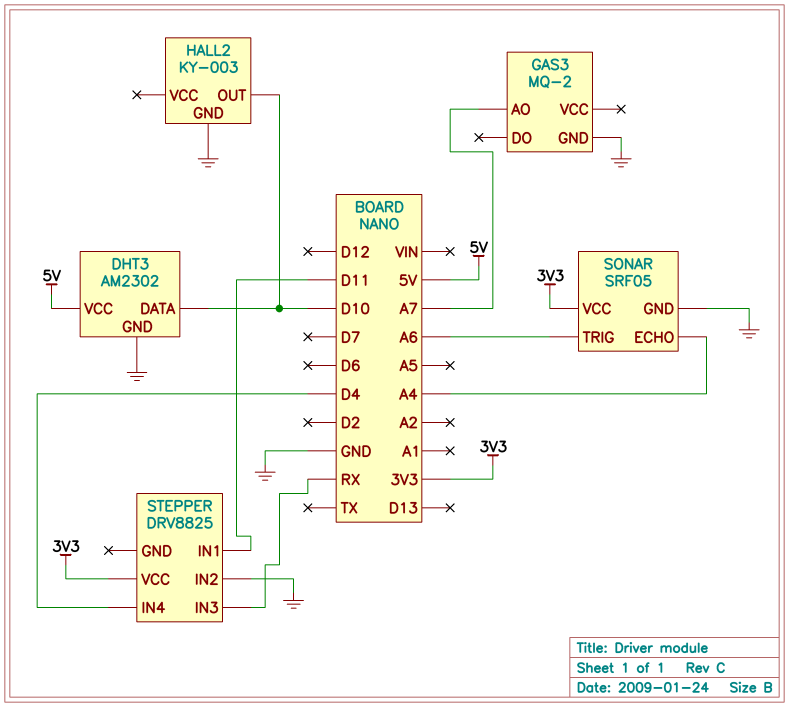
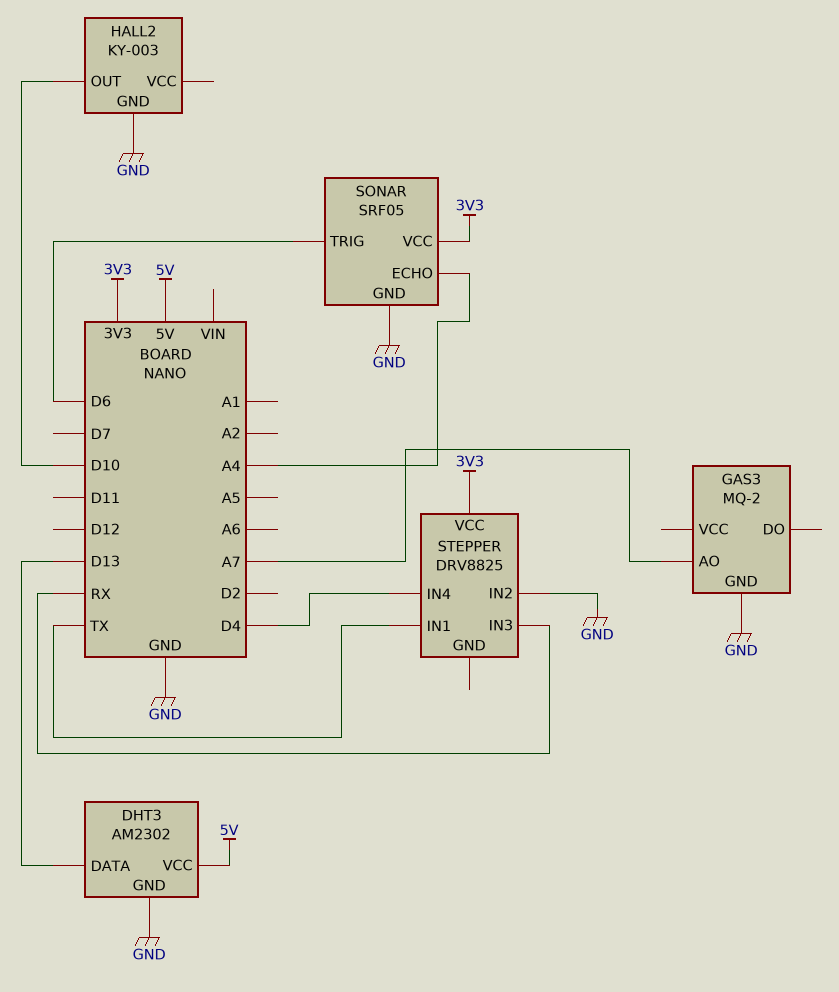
DHT3 pin DATA: D10 -> D13
SONAR pin TRIG: A6 -> D6
STEPPER pin IN1: D11 -> TX

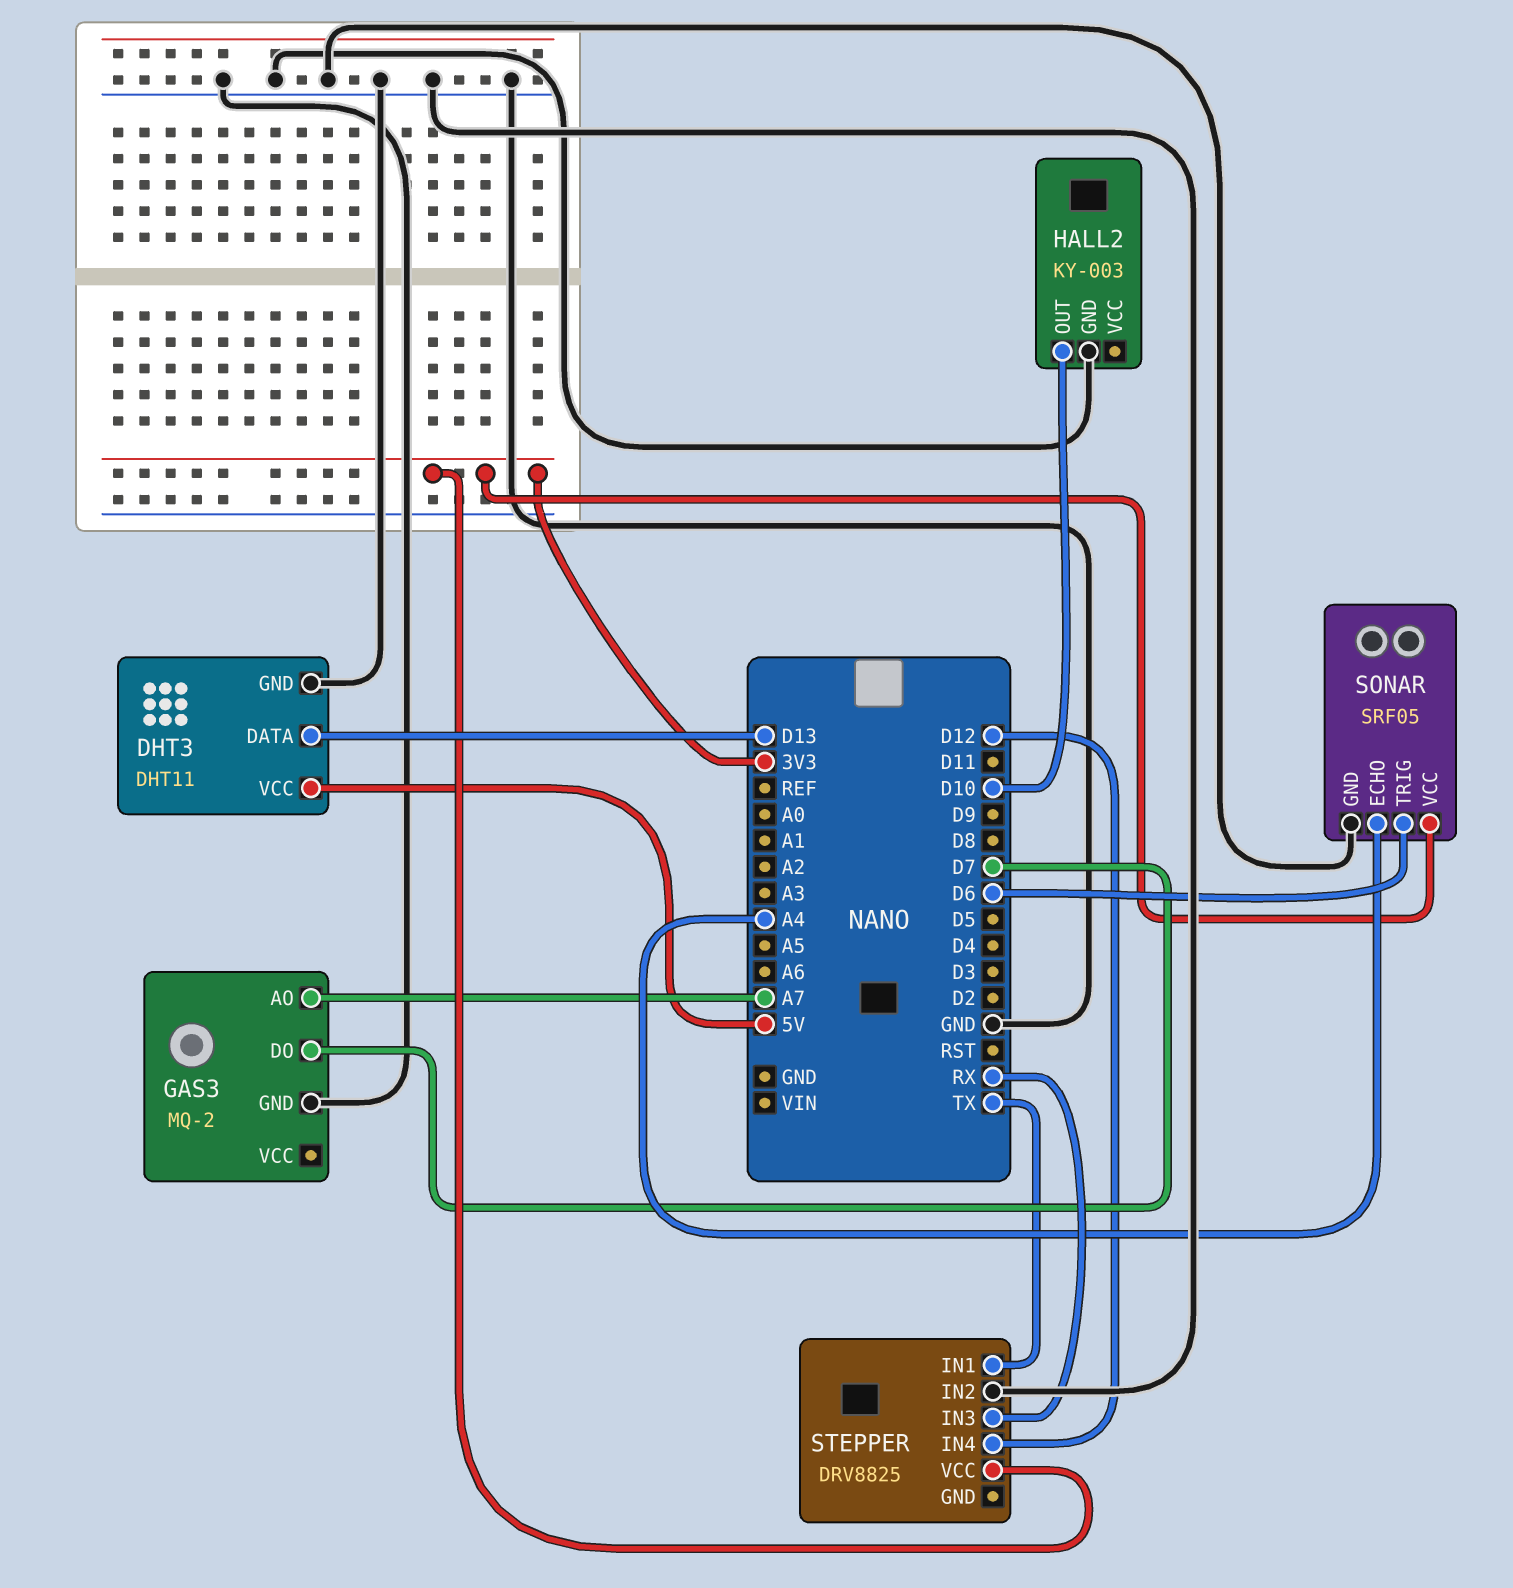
DHT3: AM2302 -> DHT11
GAS3 pin DO: none -> D7
STEPPER pin IN4: D4 -> D12

